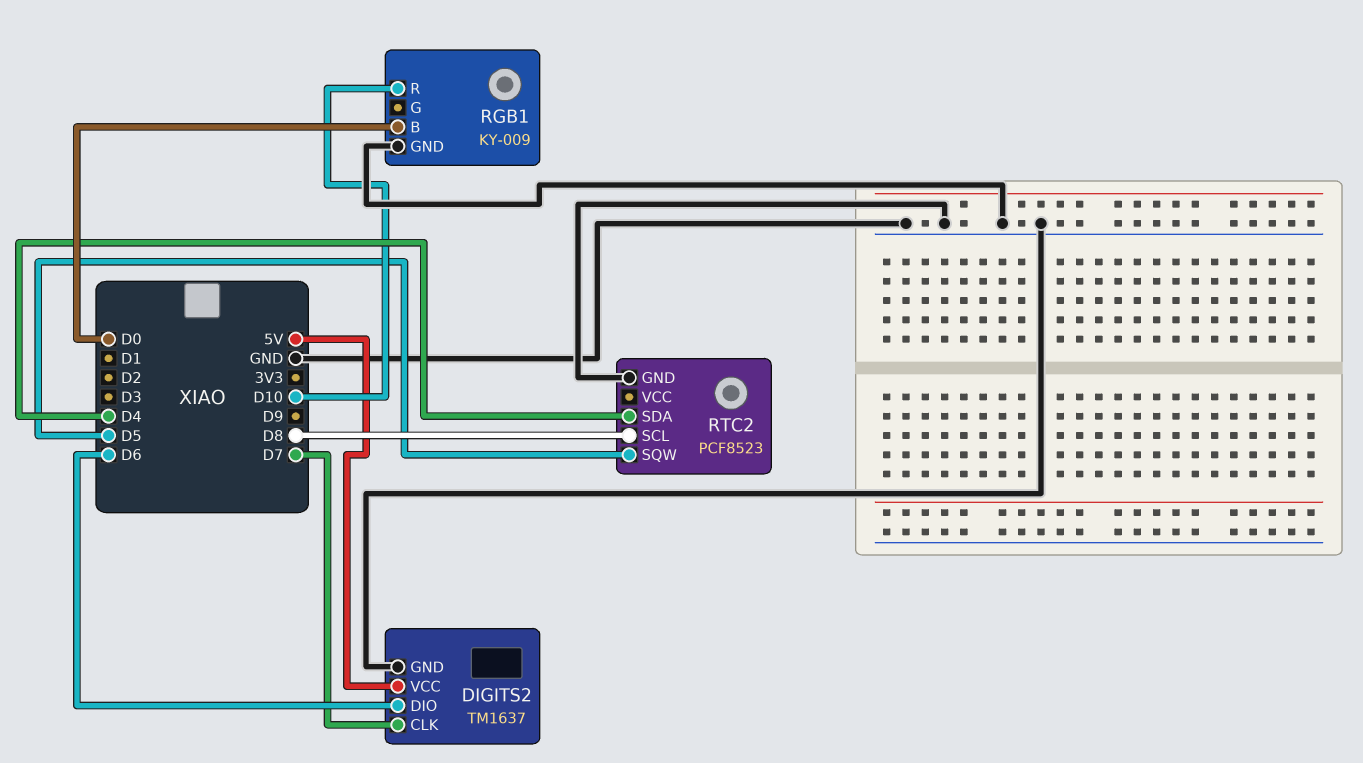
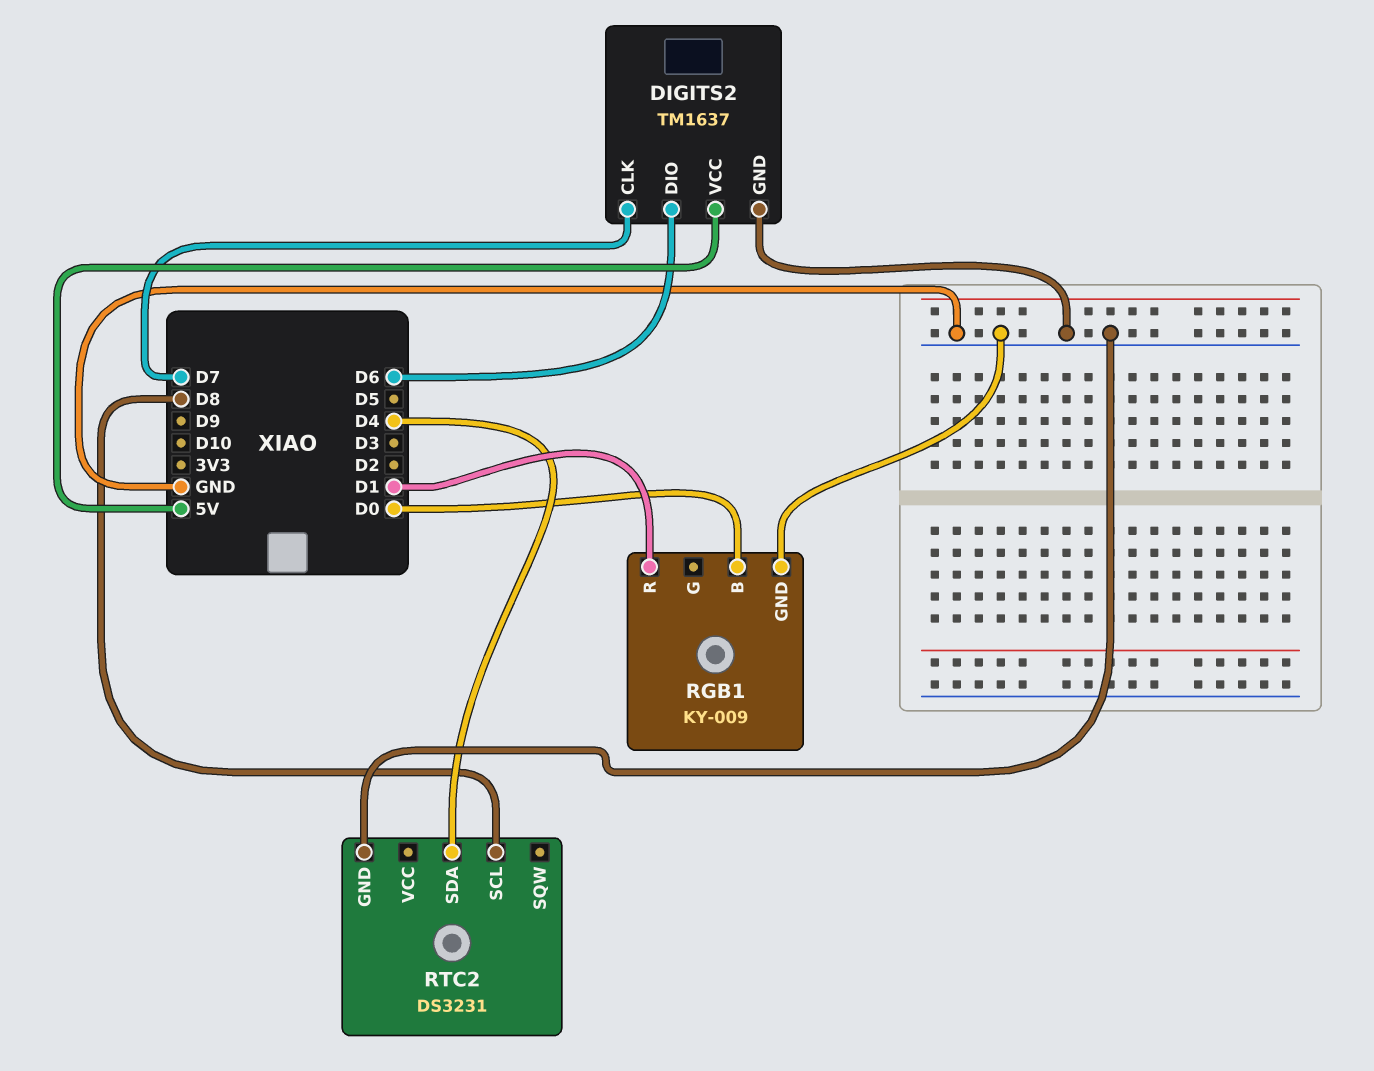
RGB1 pin R: D10 -> D1
RTC2: PCF8523 -> DS3231
RTC2 pin SQW: D5 -> none

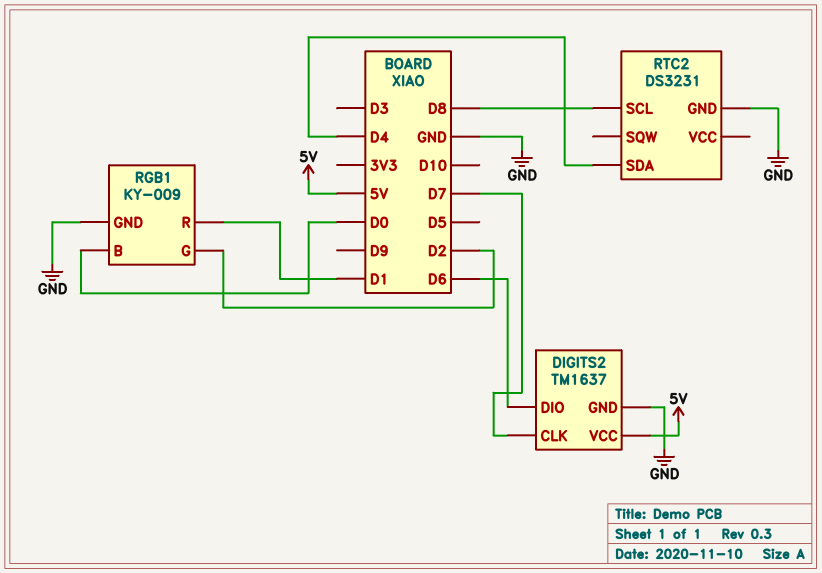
RGB1 pin G: none -> D2

